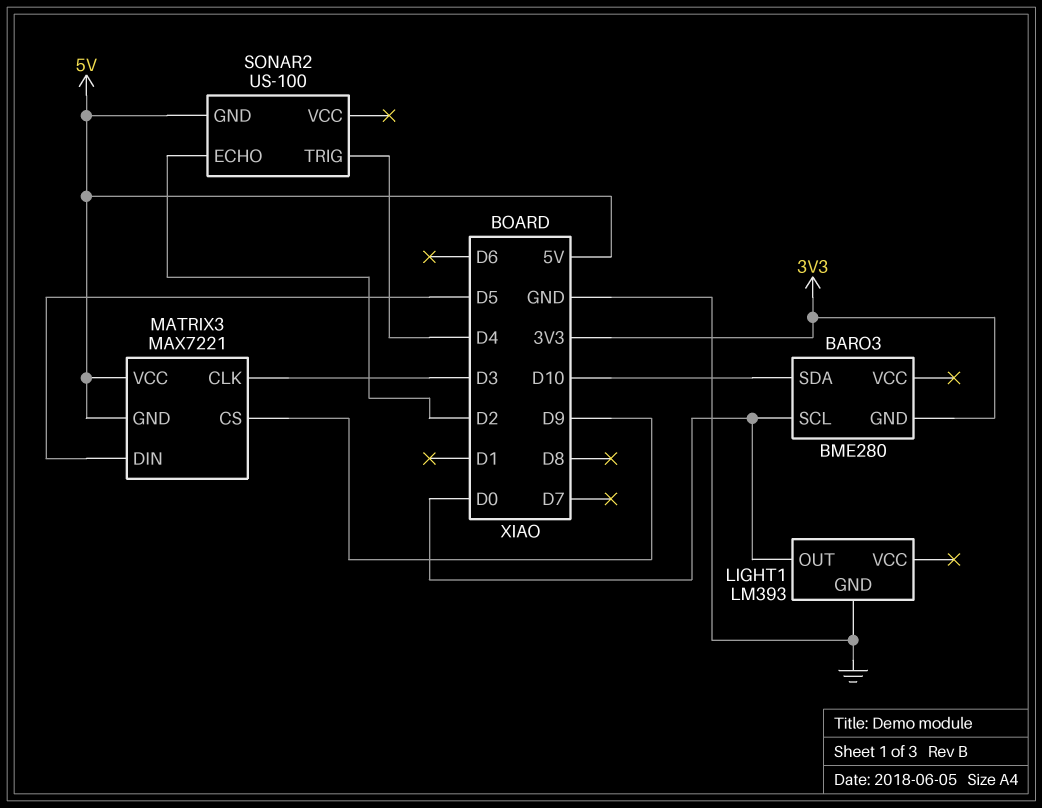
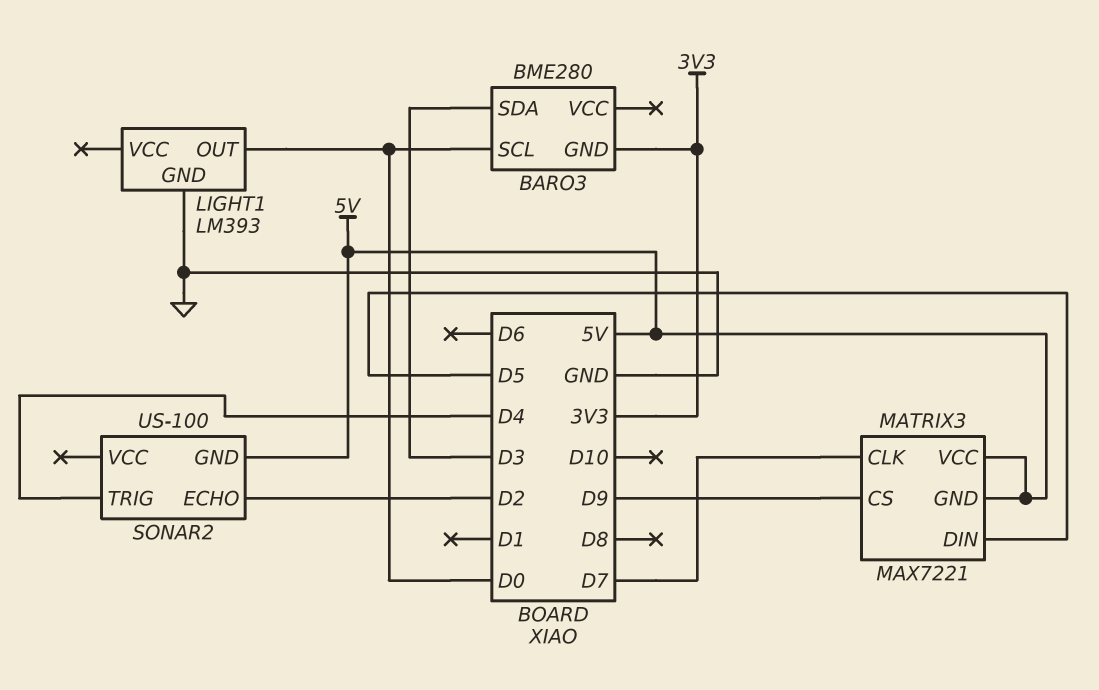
BARO3 pin SDA: D10 -> D3
MATRIX3 pin CLK: D3 -> D7

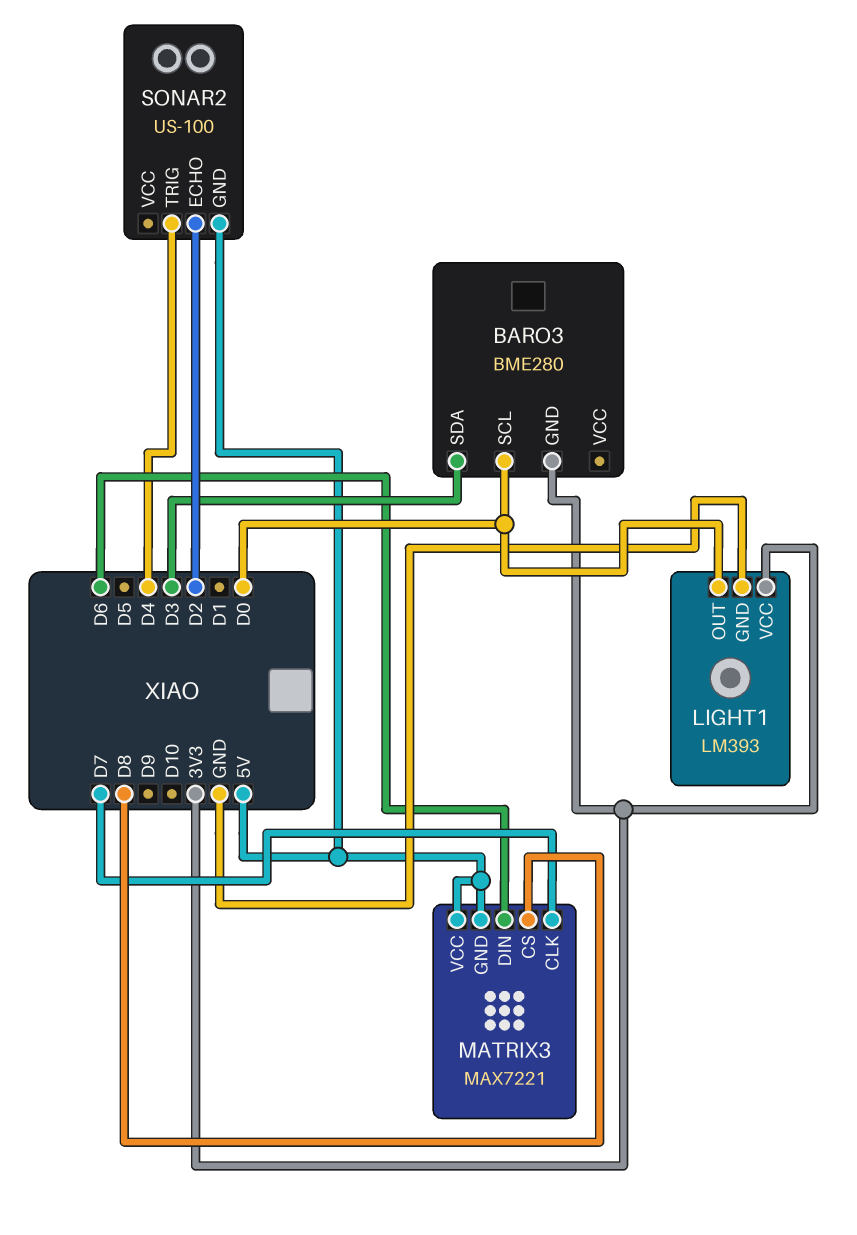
LIGHT1 pin VCC: none -> 3V3
MATRIX3 pin CS: D9 -> D8
MATRIX3 pin DIN: D5 -> D6

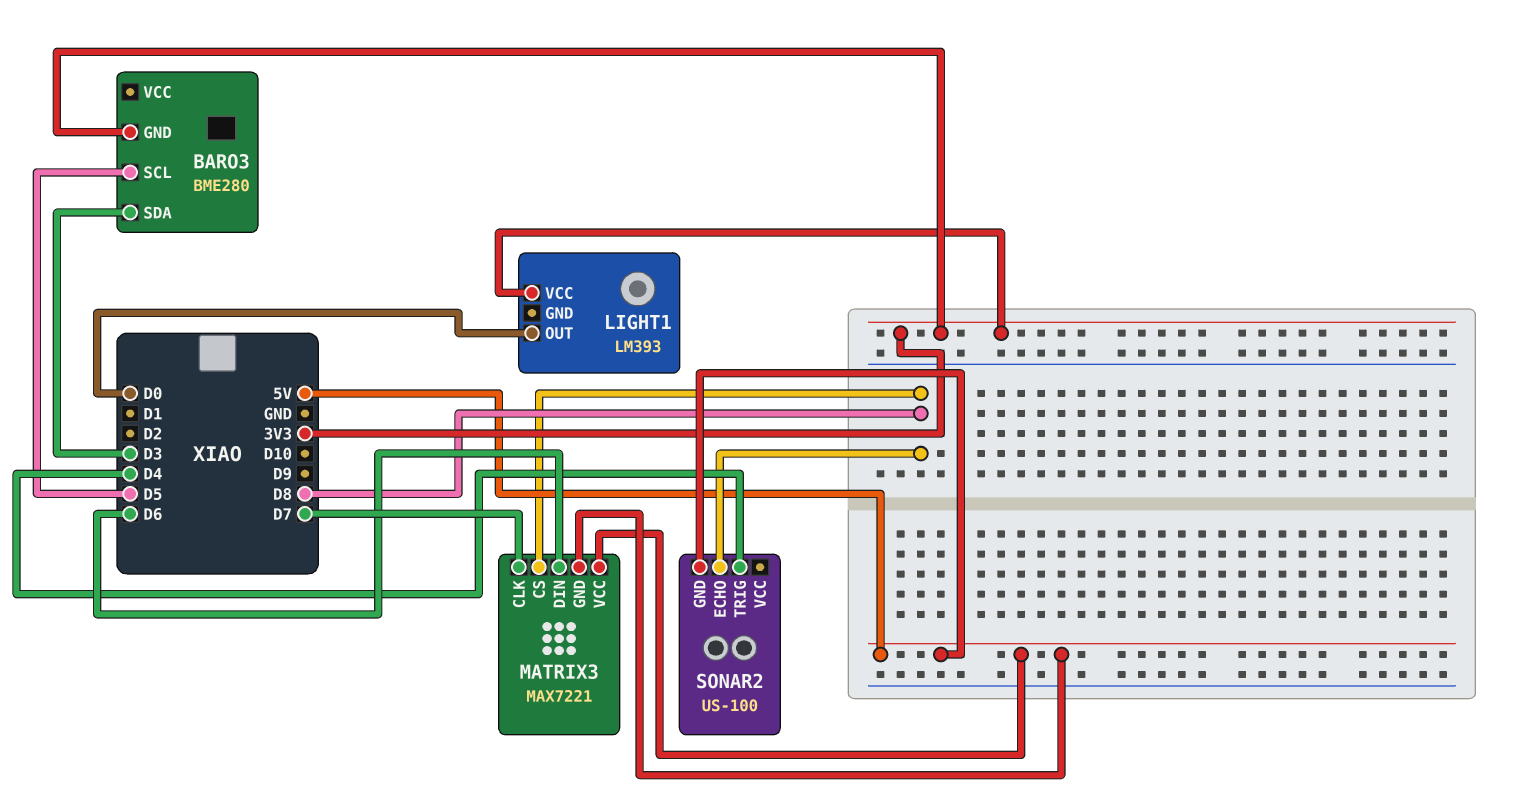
BARO3 pin SCL: D0 -> D5
LIGHT1 pin GND: GND -> none
SONAR2 pin ECHO: D2 -> D8

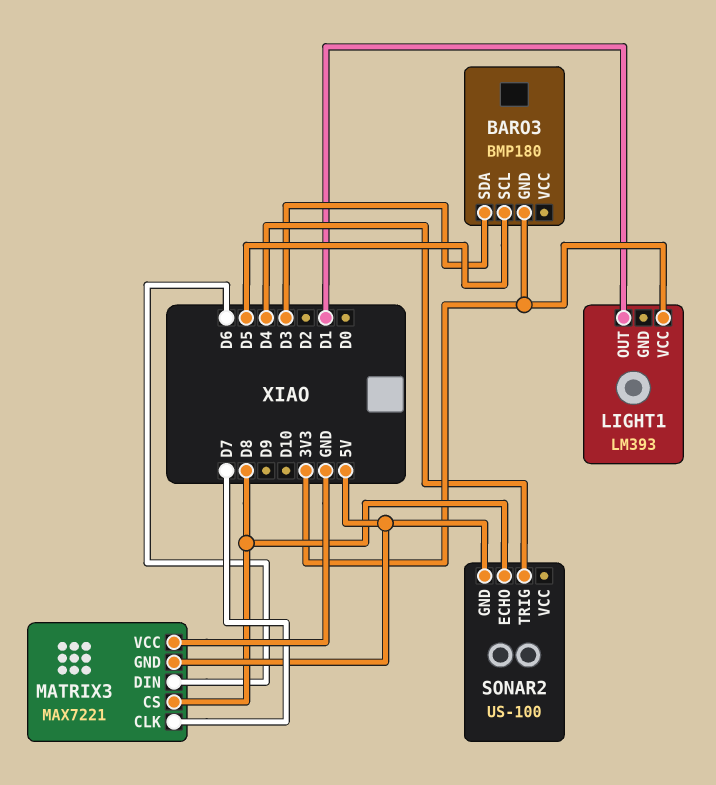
BARO3: BME280 -> BMP180
LIGHT1 pin OUT: D0 -> D1
MATRIX3 pin VCC: 5V -> GND

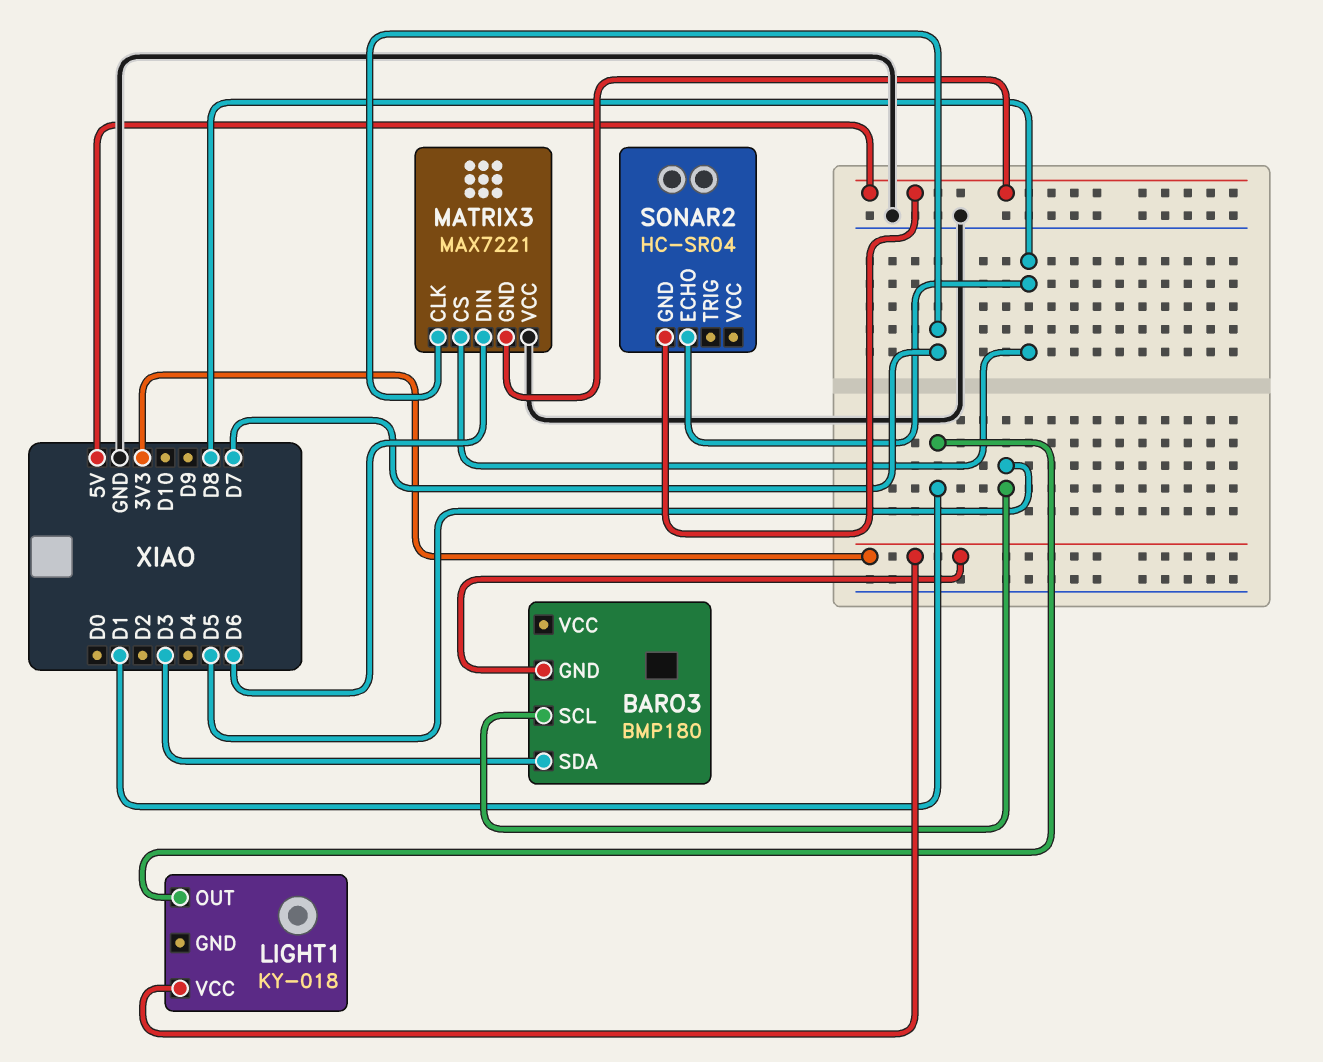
LIGHT1: LM393 -> KY-018
SONAR2: US-100 -> HC-SR04
SONAR2 pin TRIG: D4 -> none

